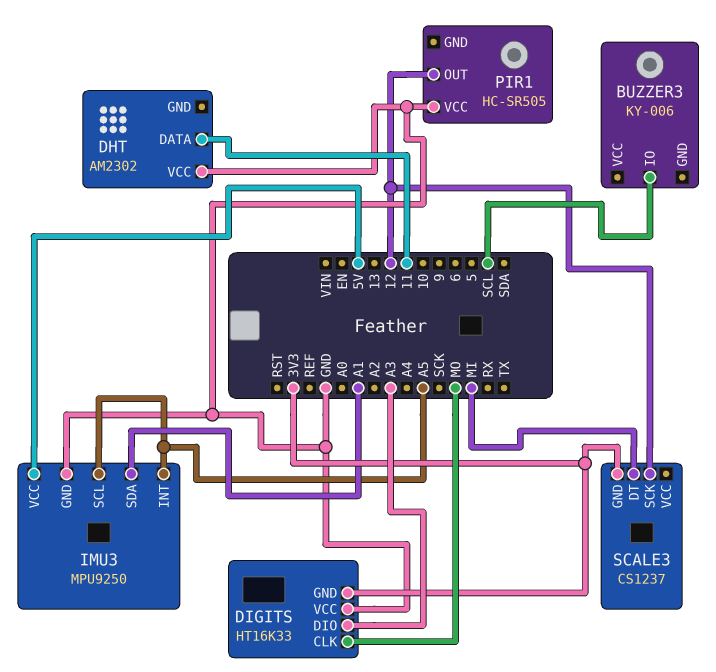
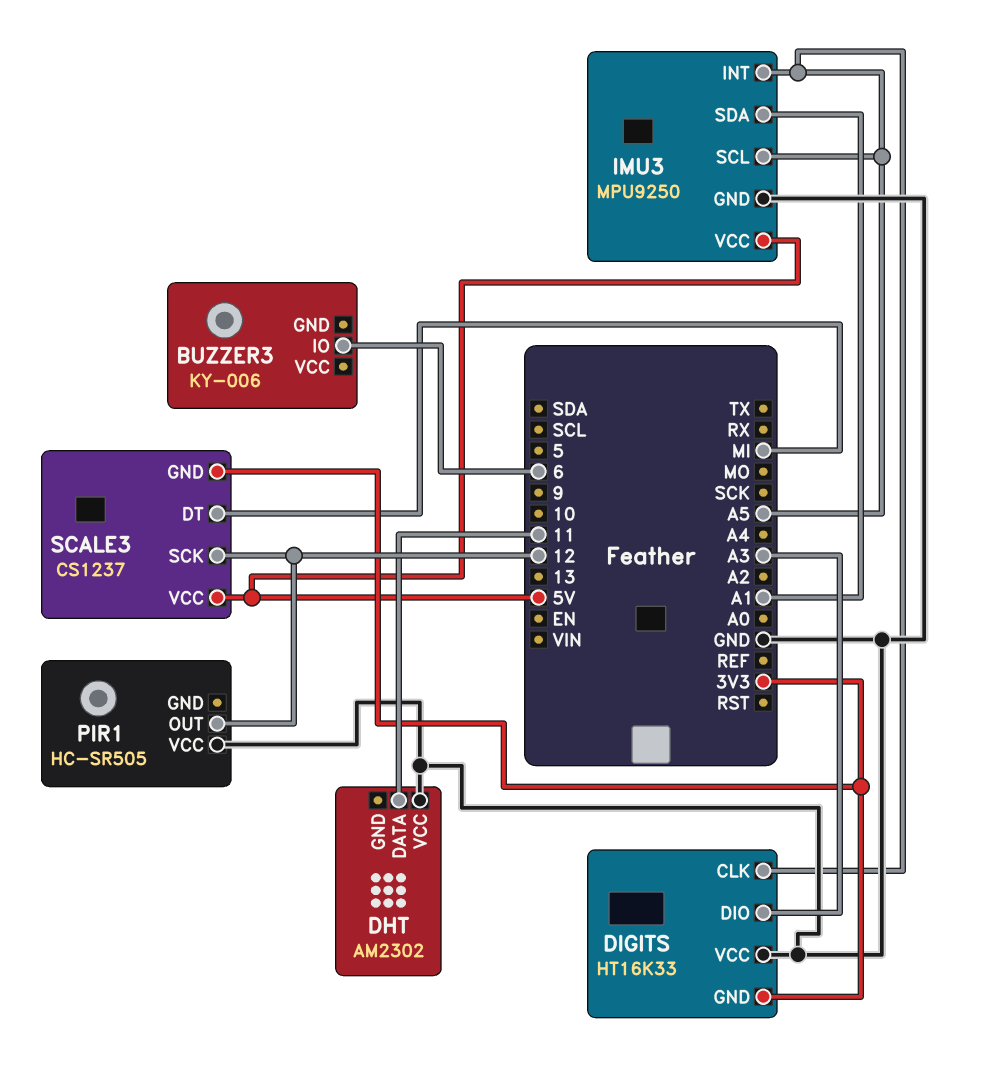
BUZZER3 pin IO: SCL -> 6
DIGITS pin CLK: MO -> A5
SCALE3 pin VCC: none -> 5V

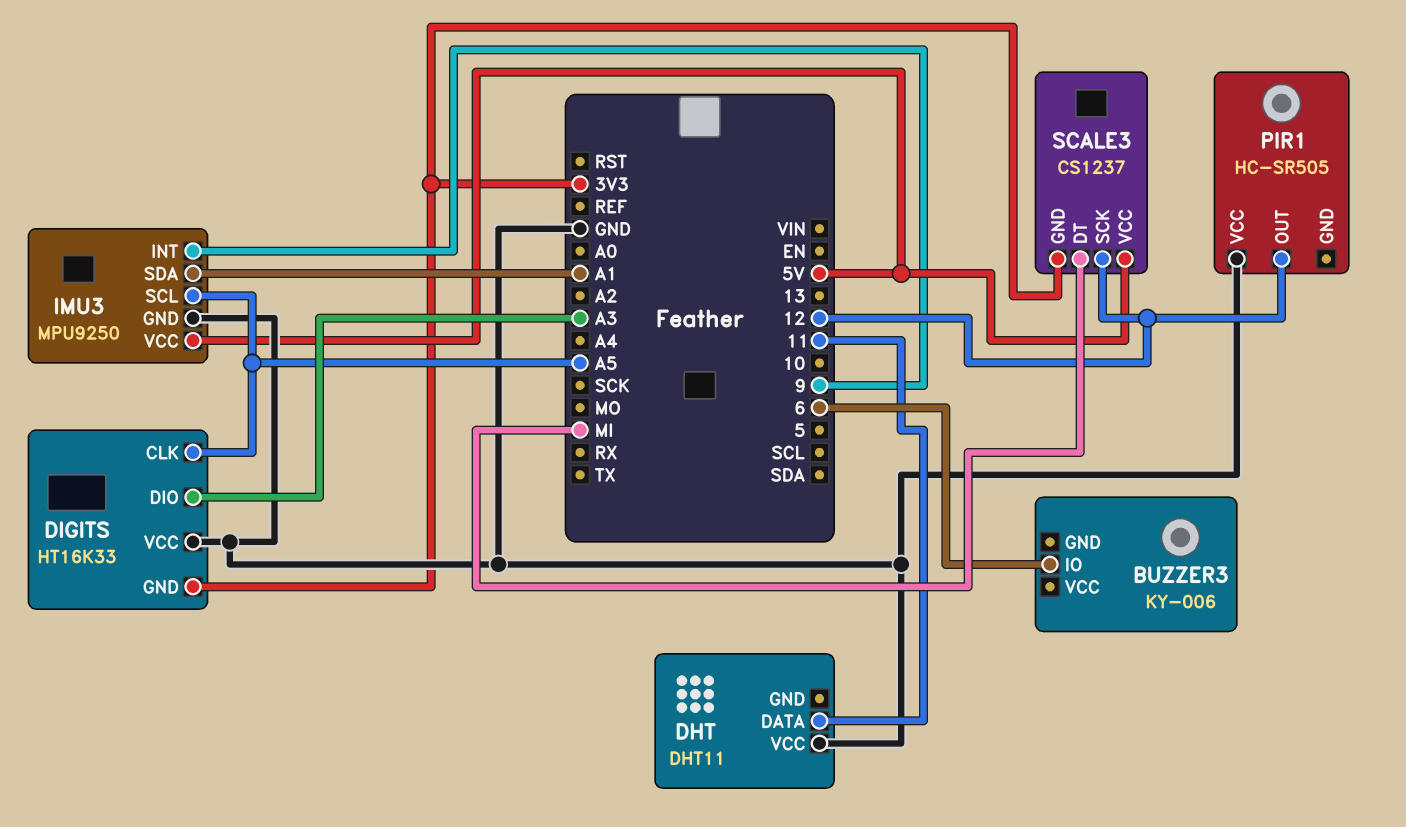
DHT: AM2302 -> DHT11
IMU3 pin INT: A5 -> 9

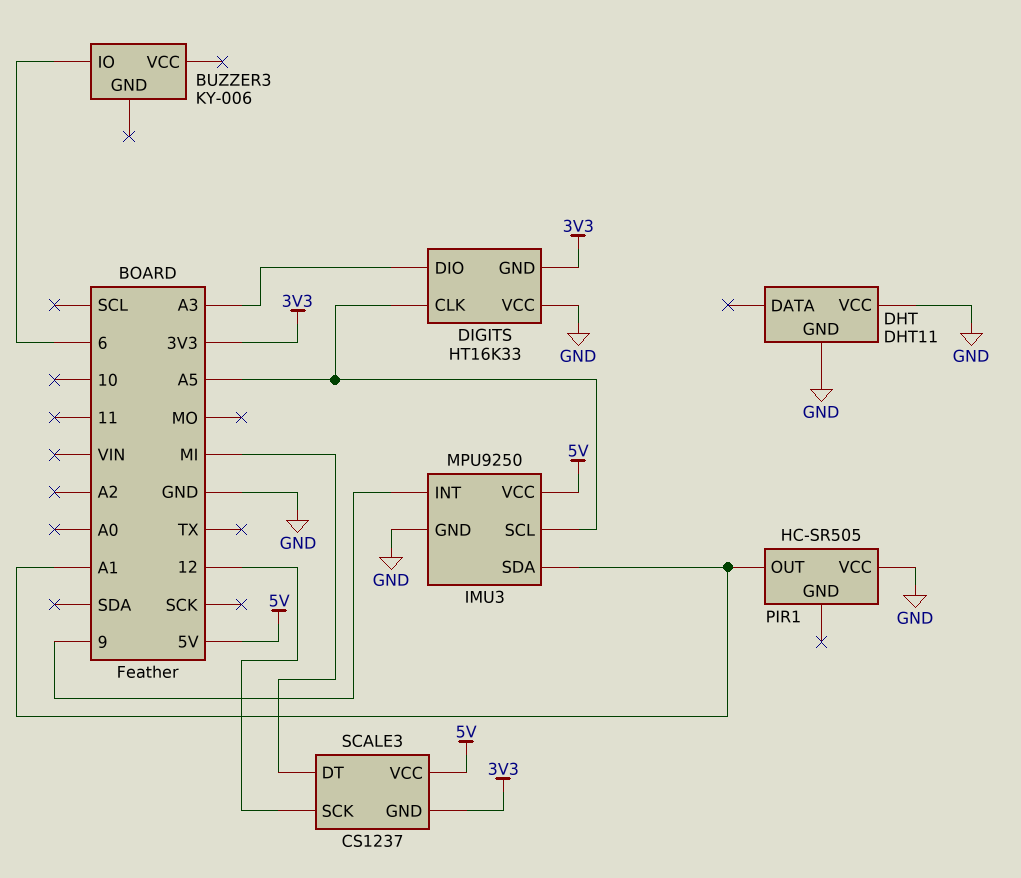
DHT pin DATA: 11 -> none
DHT pin GND: none -> GND
PIR1 pin OUT: 12 -> A1

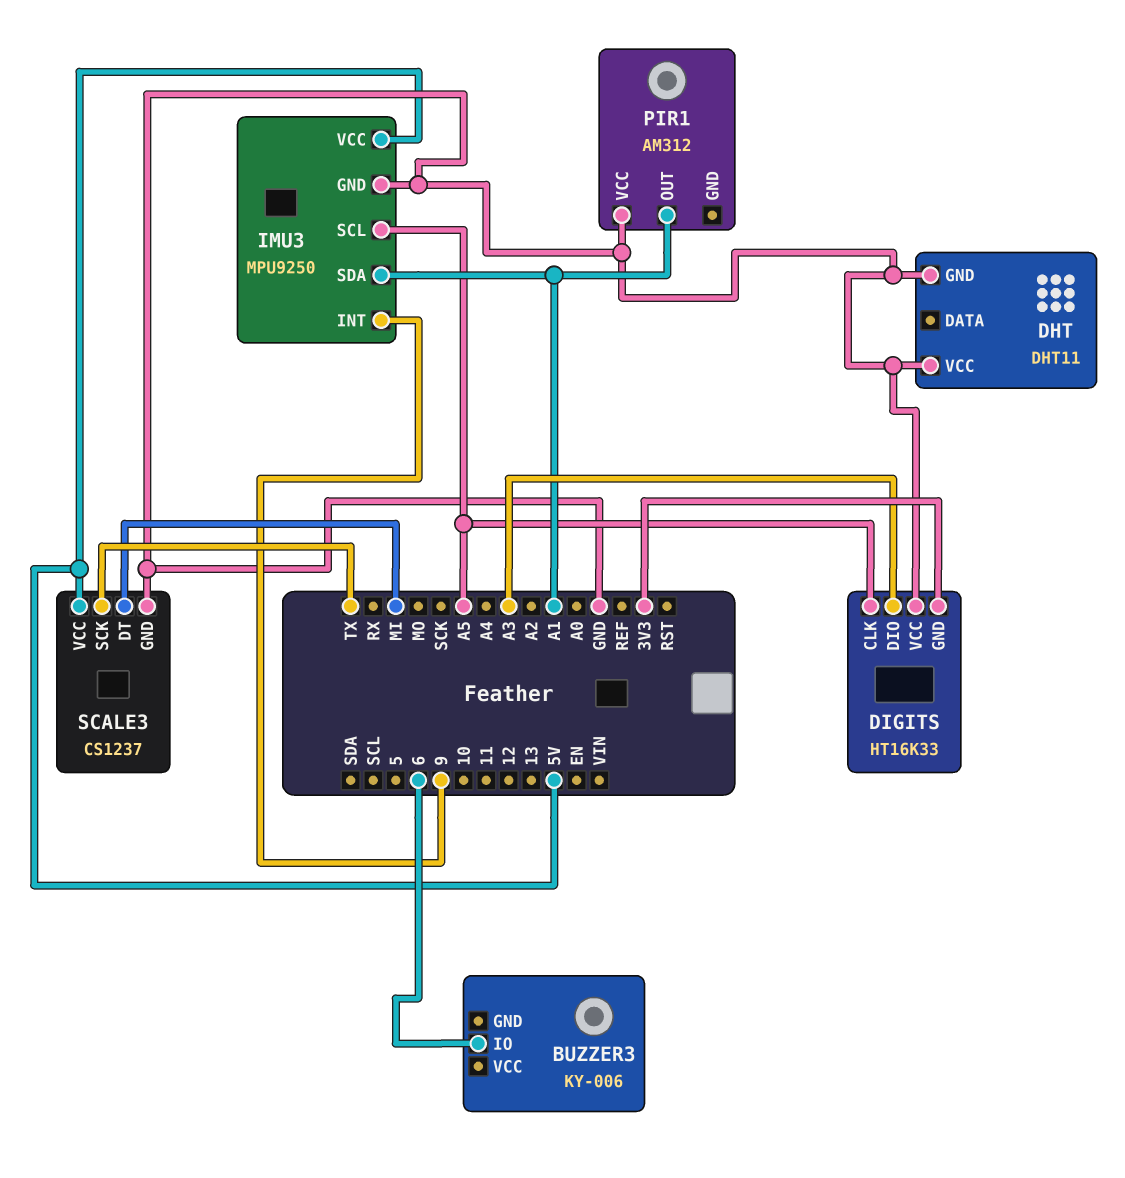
PIR1: HC-SR505 -> AM312
SCALE3 pin GND: 3V3 -> GND
SCALE3 pin SCK: 12 -> TX

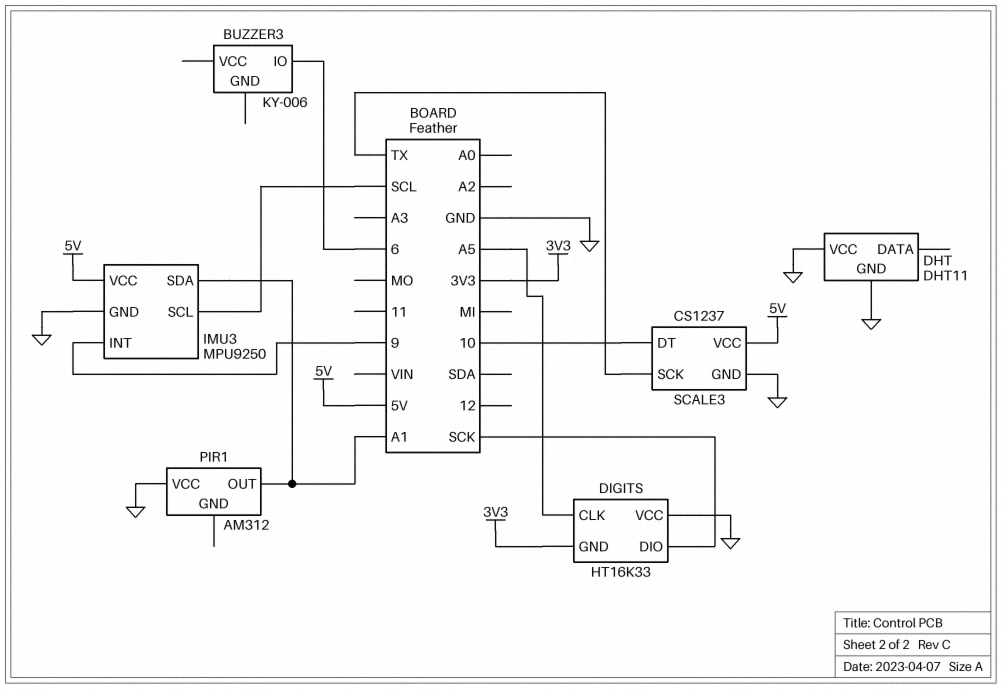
DIGITS pin DIO: A3 -> SCK
IMU3 pin SCL: A5 -> SCL
SCALE3 pin DT: MI -> 10

